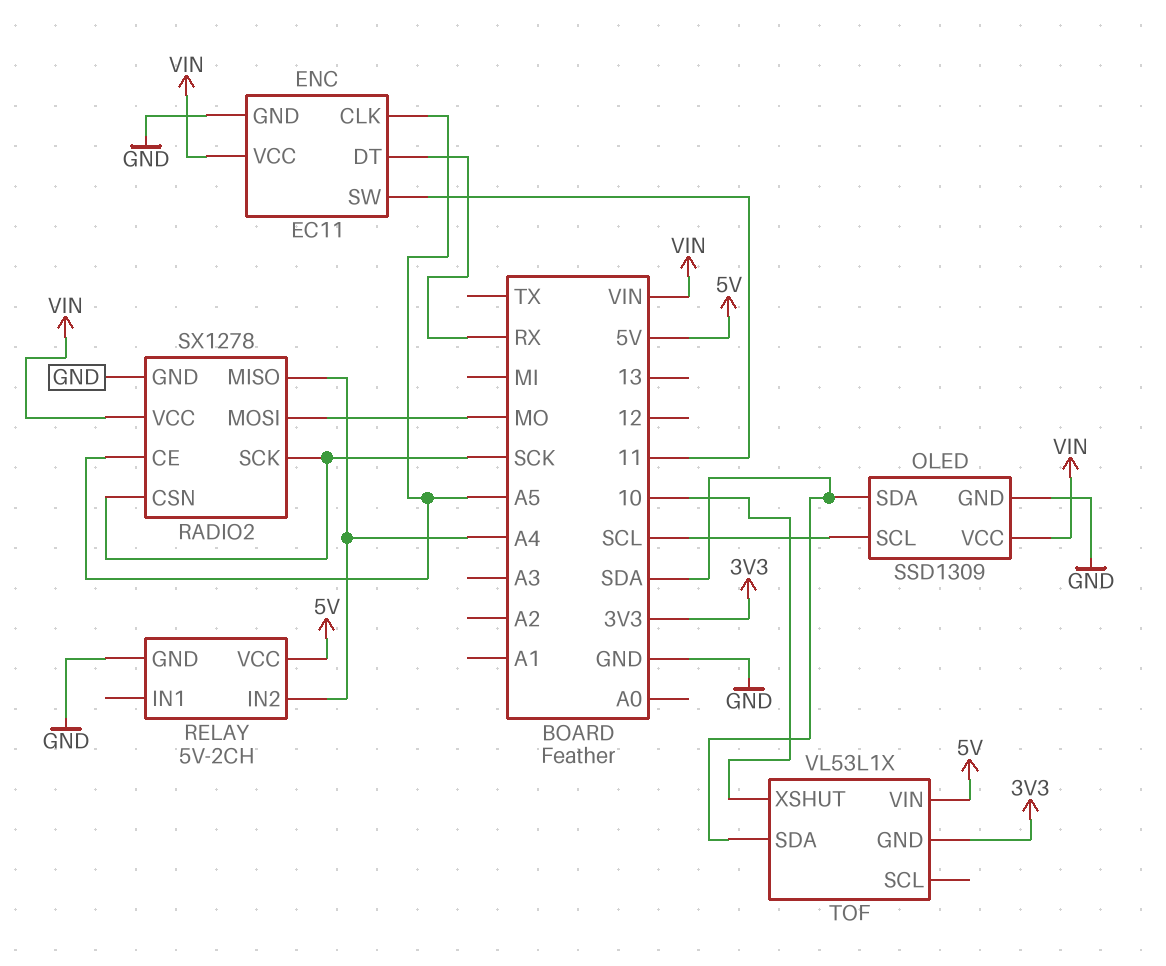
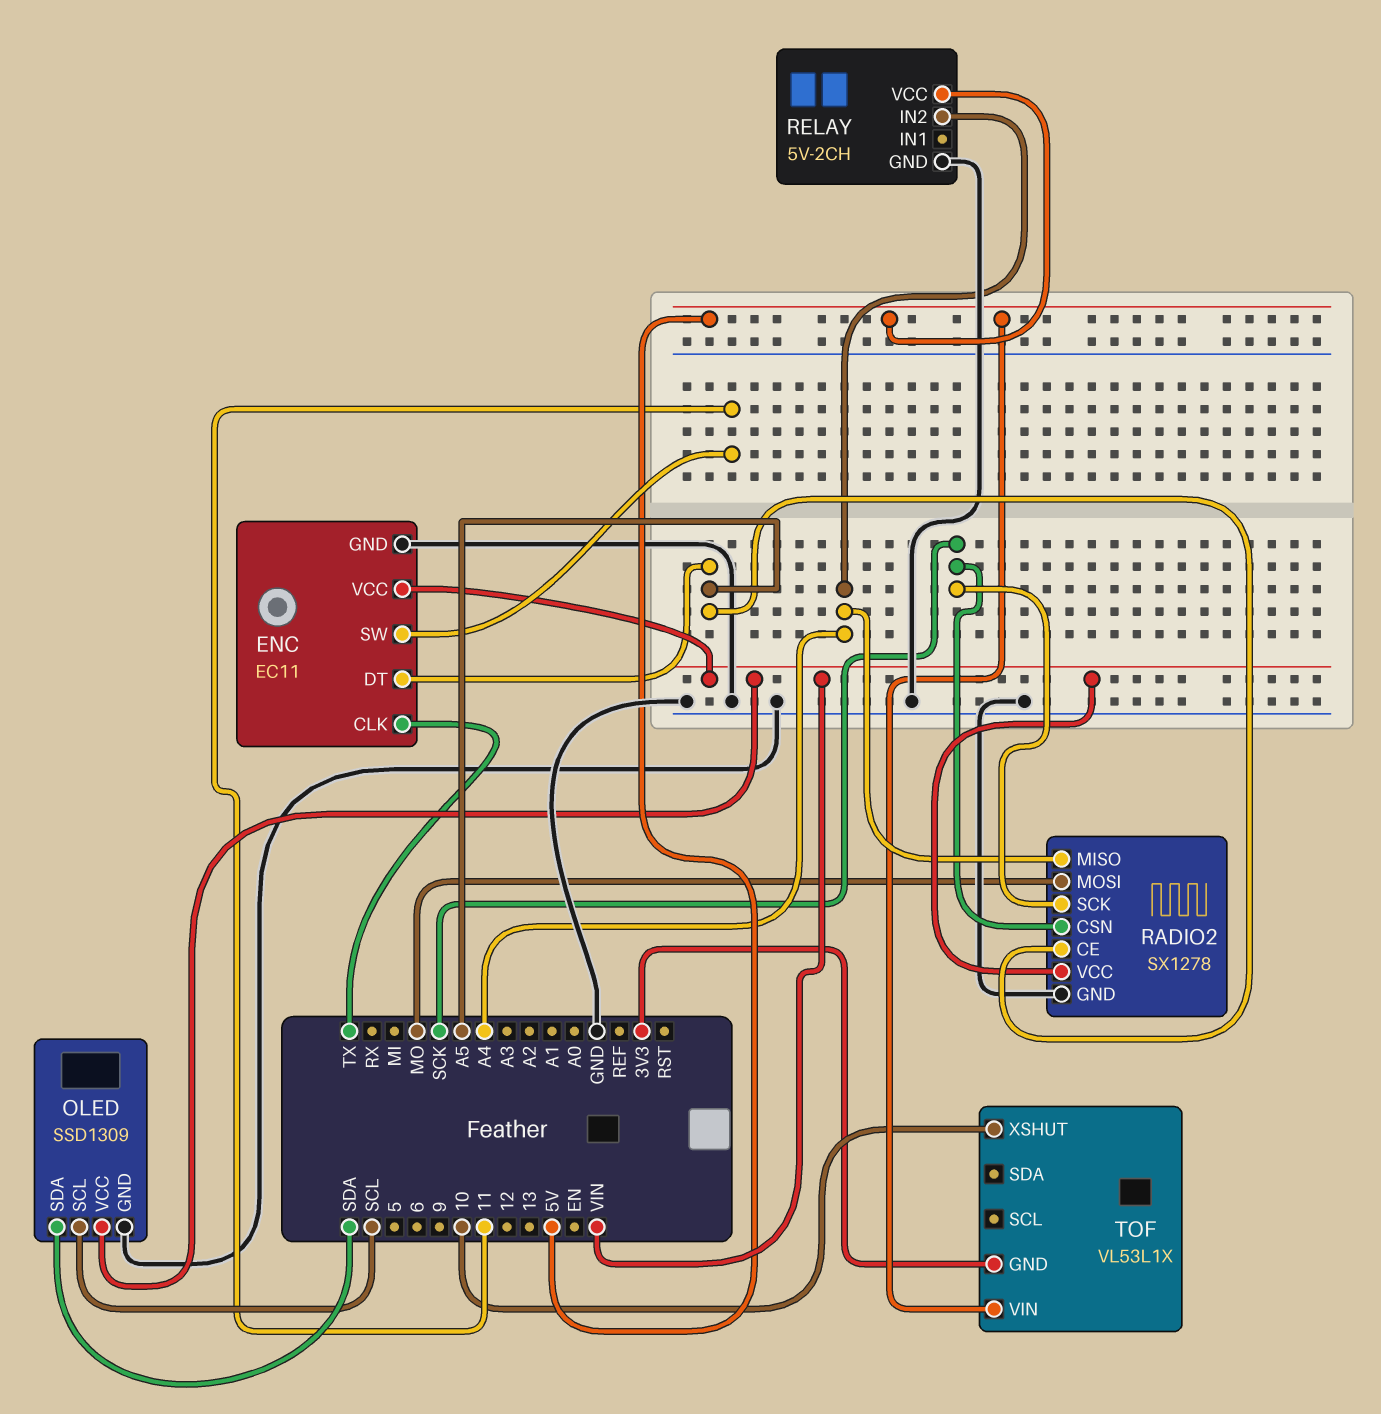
ENC pin CLK: A5 -> TX
ENC pin DT: RX -> A5
TOF pin SDA: SDA -> none

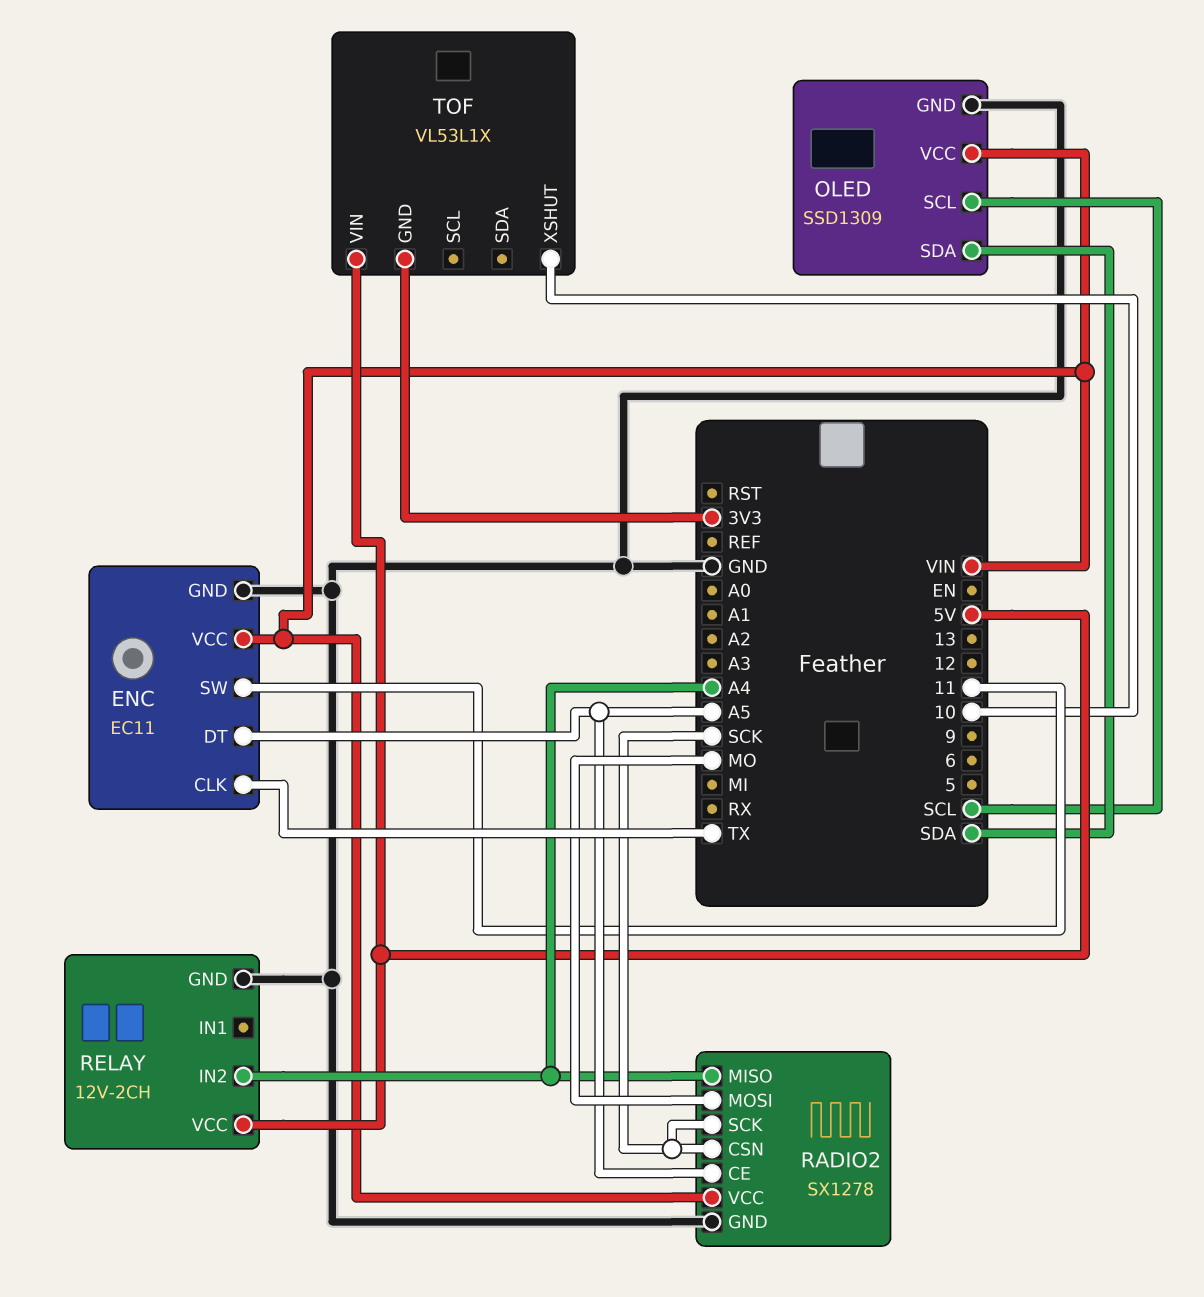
RELAY: 5V-2CH -> 12V-2CH

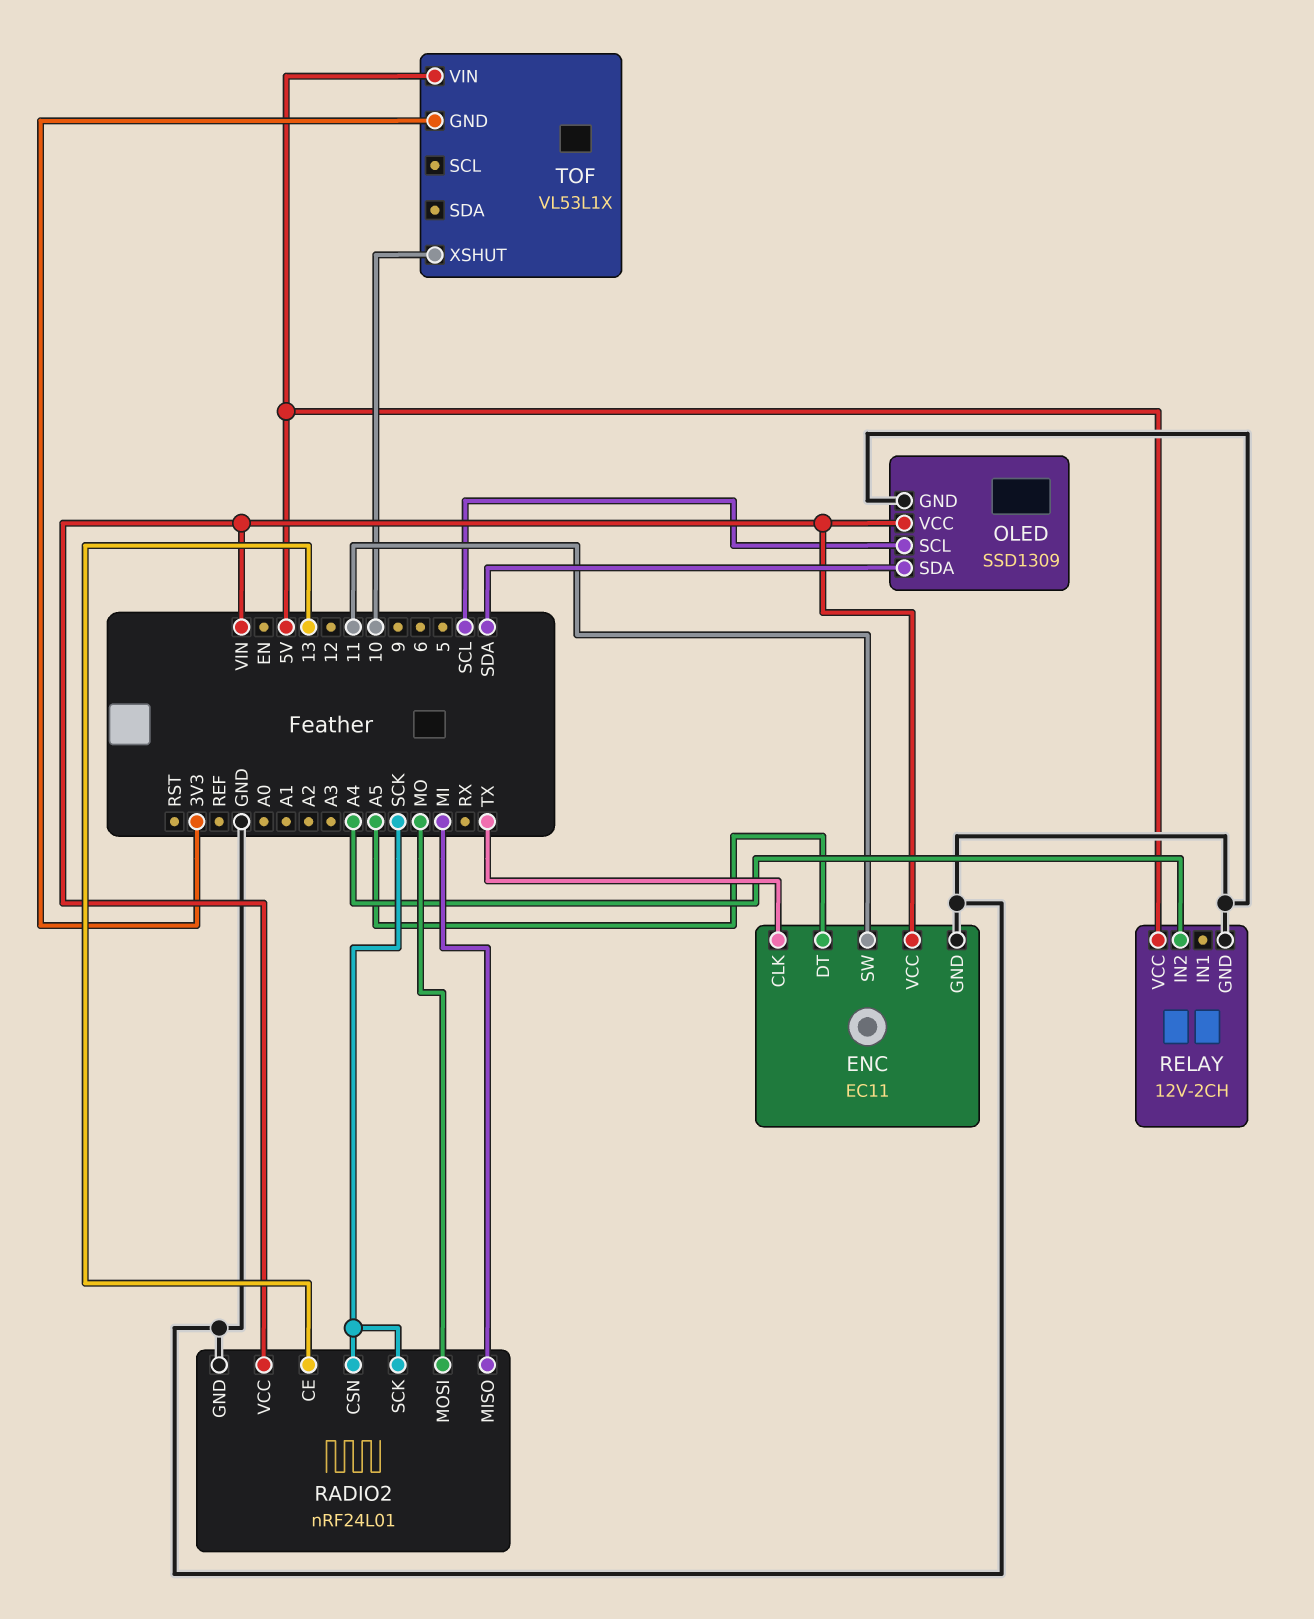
RADIO2: SX1278 -> nRF24L01
RADIO2 pin CE: A5 -> 13
RADIO2 pin MISO: A4 -> MI

